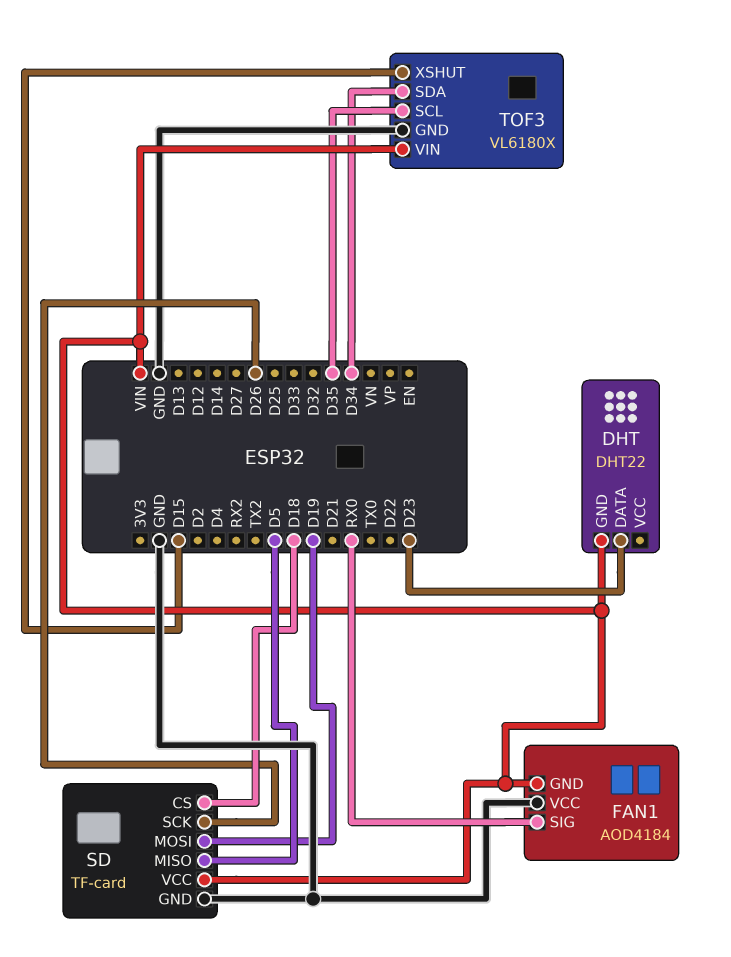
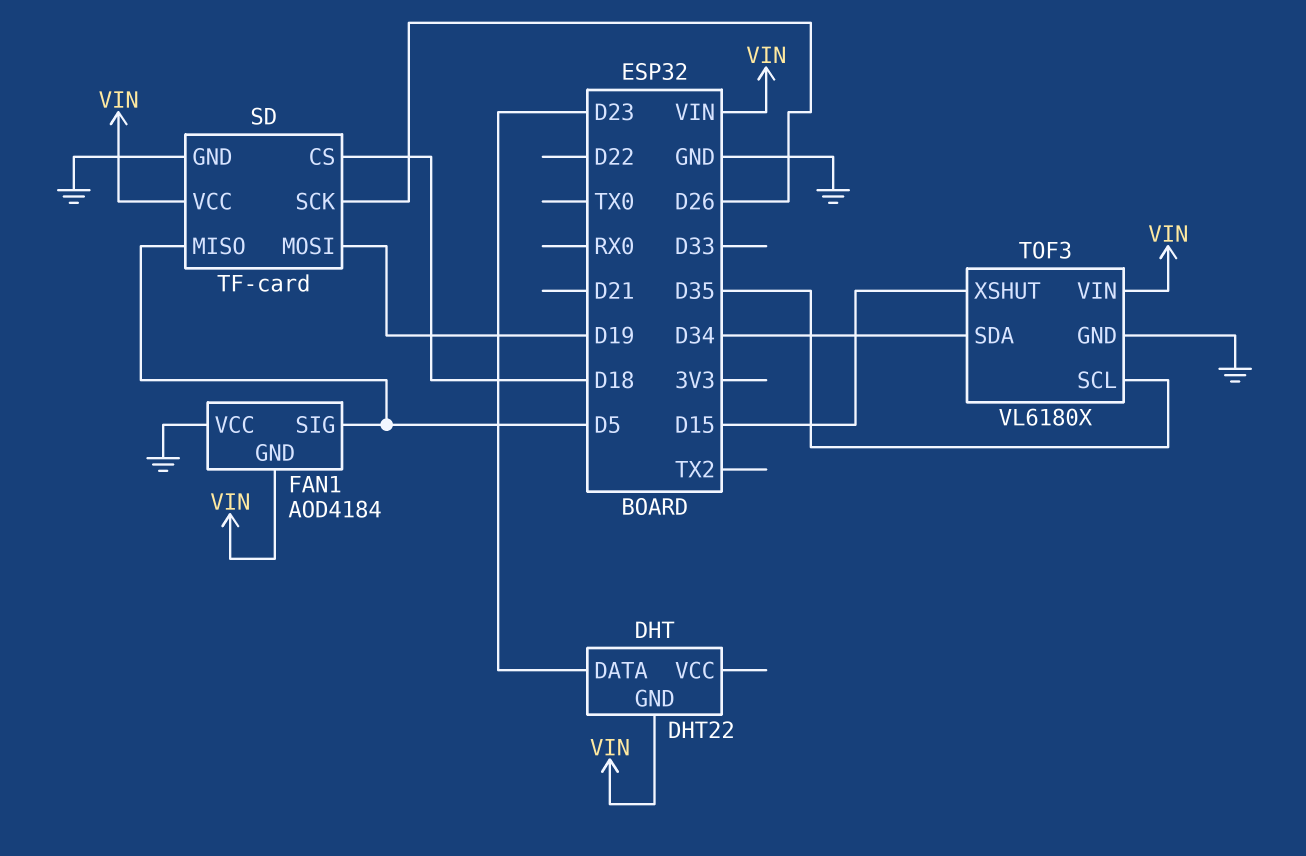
FAN1 pin SIG: RX0 -> D5

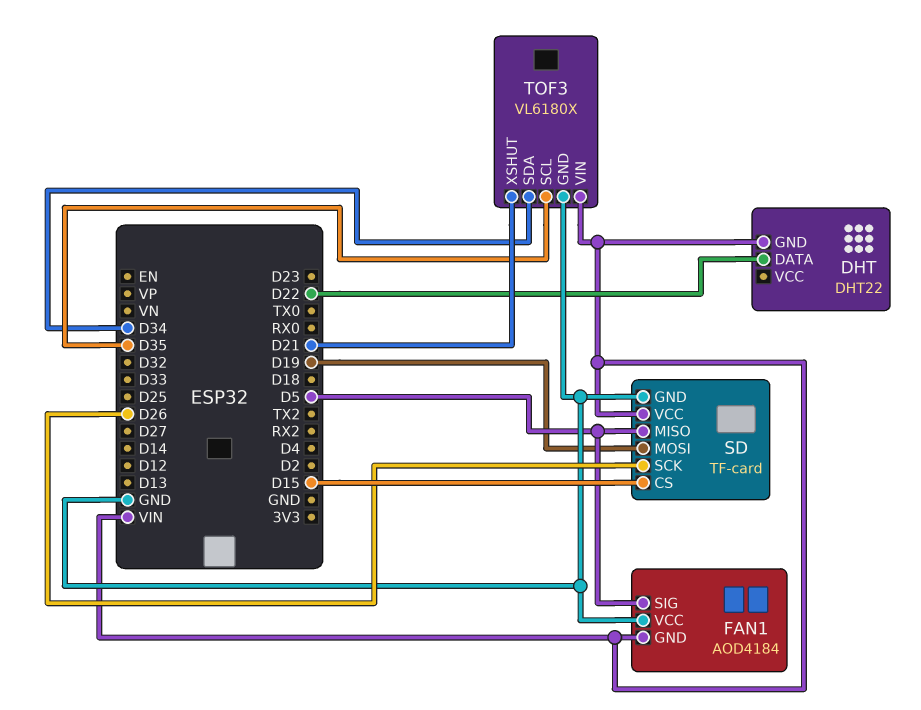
DHT pin DATA: D23 -> D22
SD pin CS: D18 -> D15
TOF3 pin XSHUT: D15 -> D21

